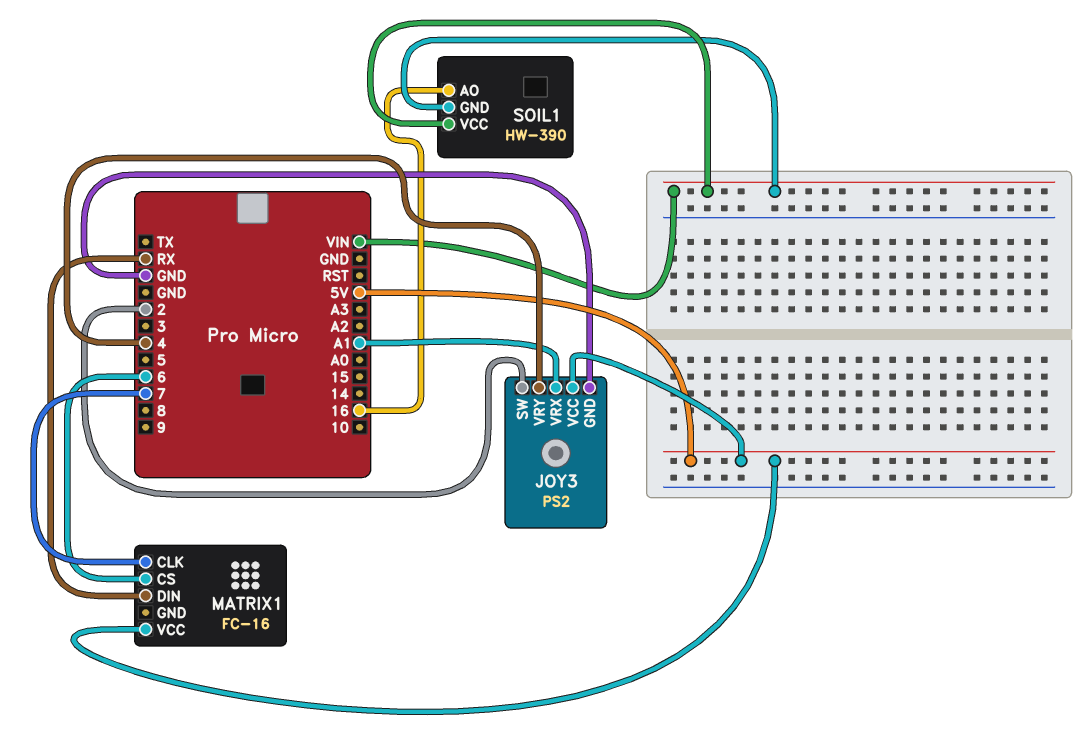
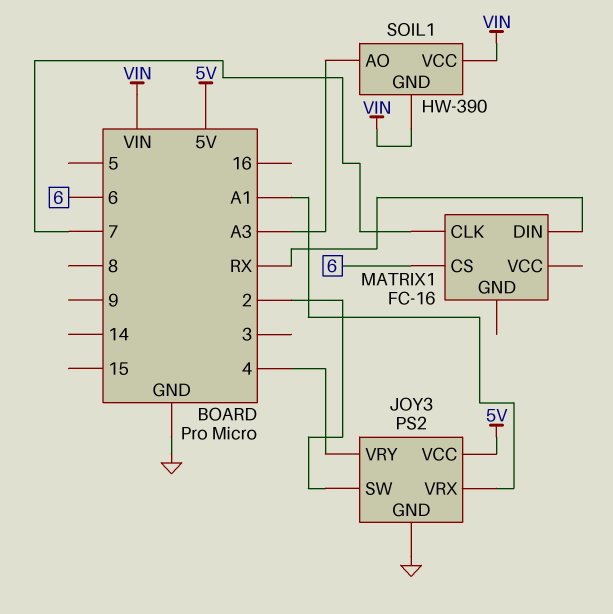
MATRIX1 pin VCC: 5V -> none
SOIL1 pin AO: 16 -> A3

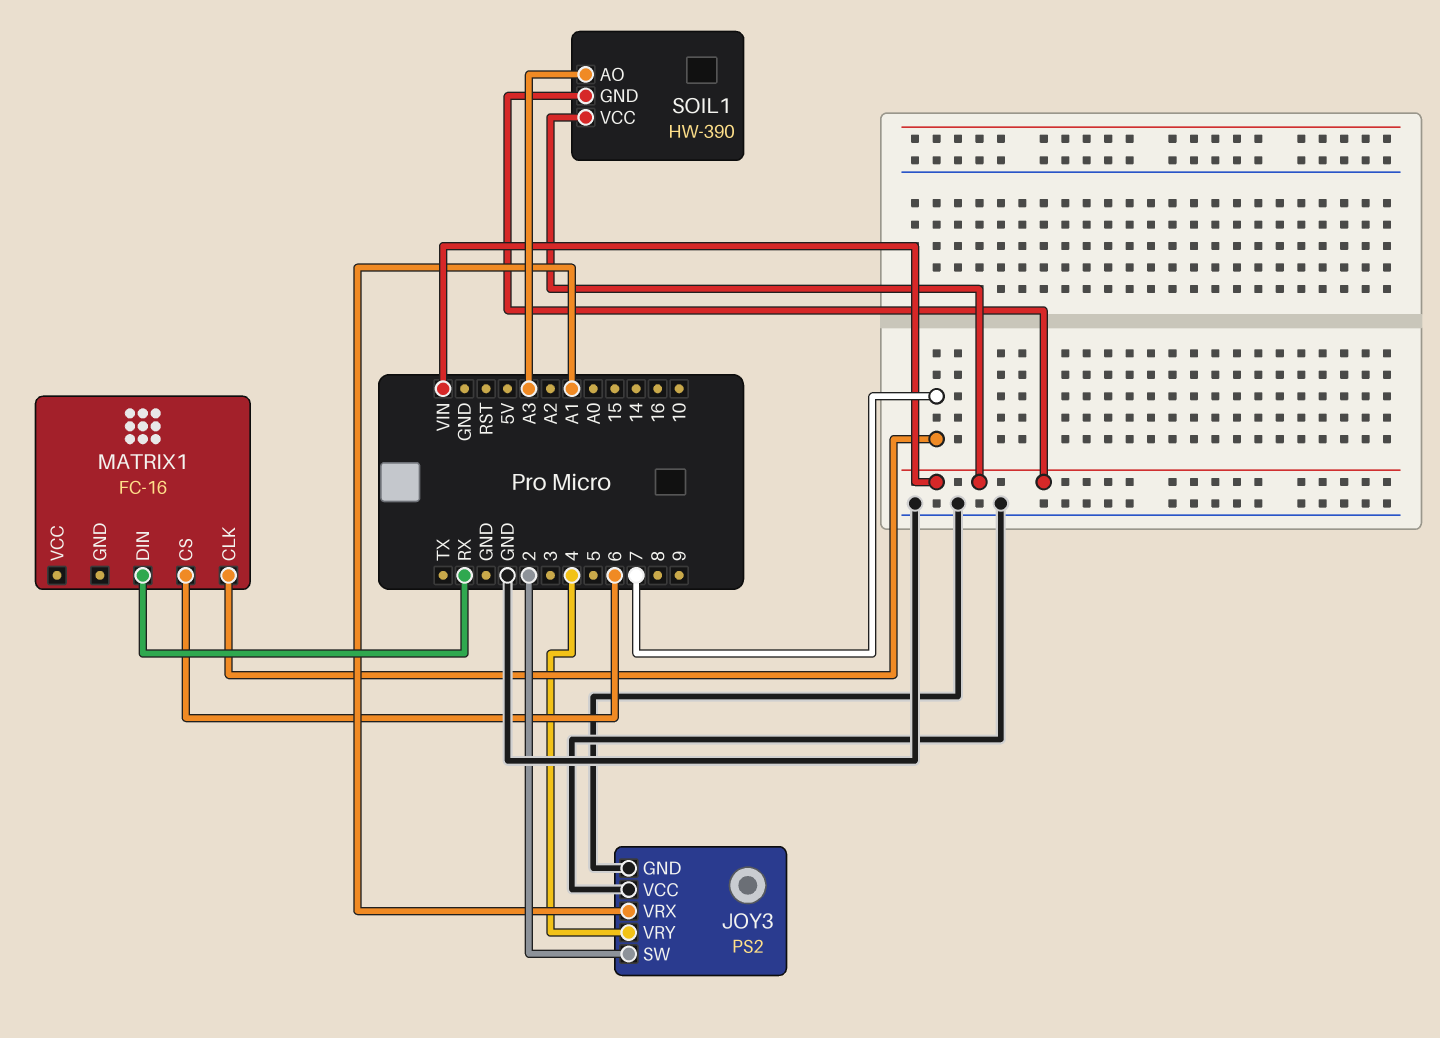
JOY3 pin VCC: 5V -> GND

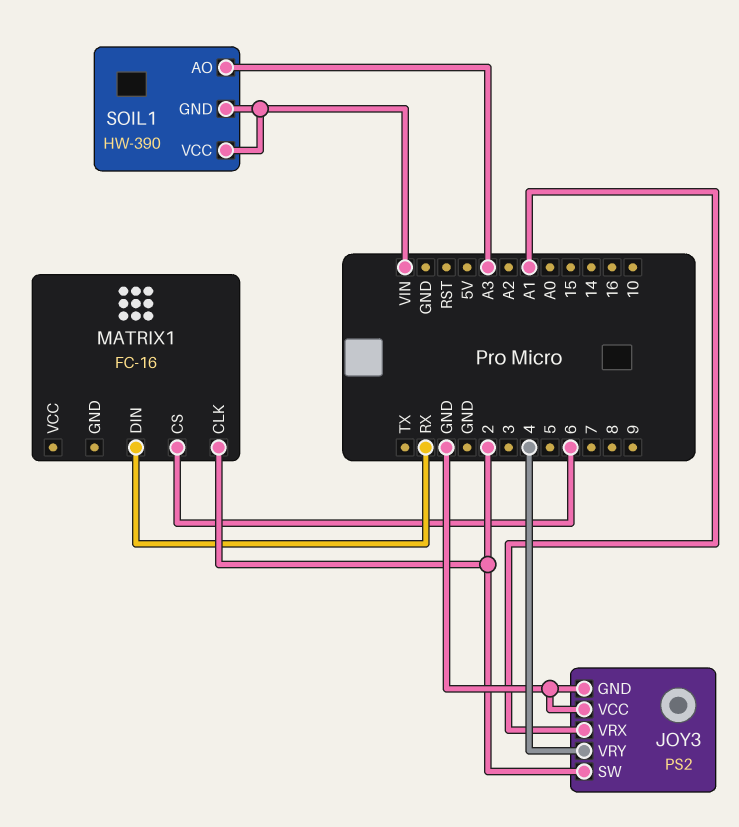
MATRIX1 pin CLK: 7 -> 2

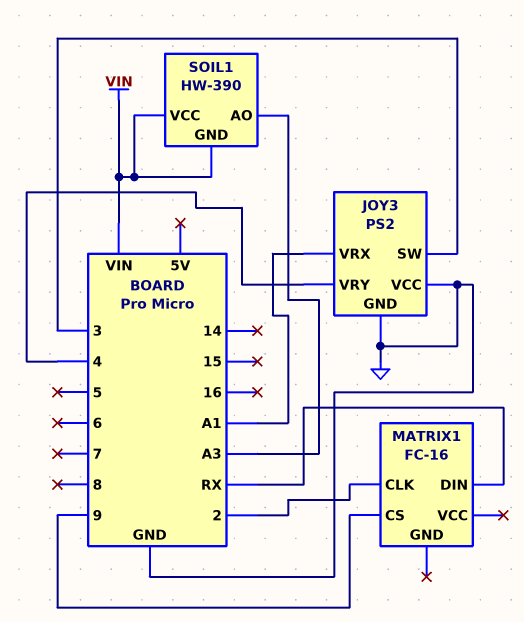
JOY3 pin SW: 2 -> 3
MATRIX1 pin CS: 6 -> 9

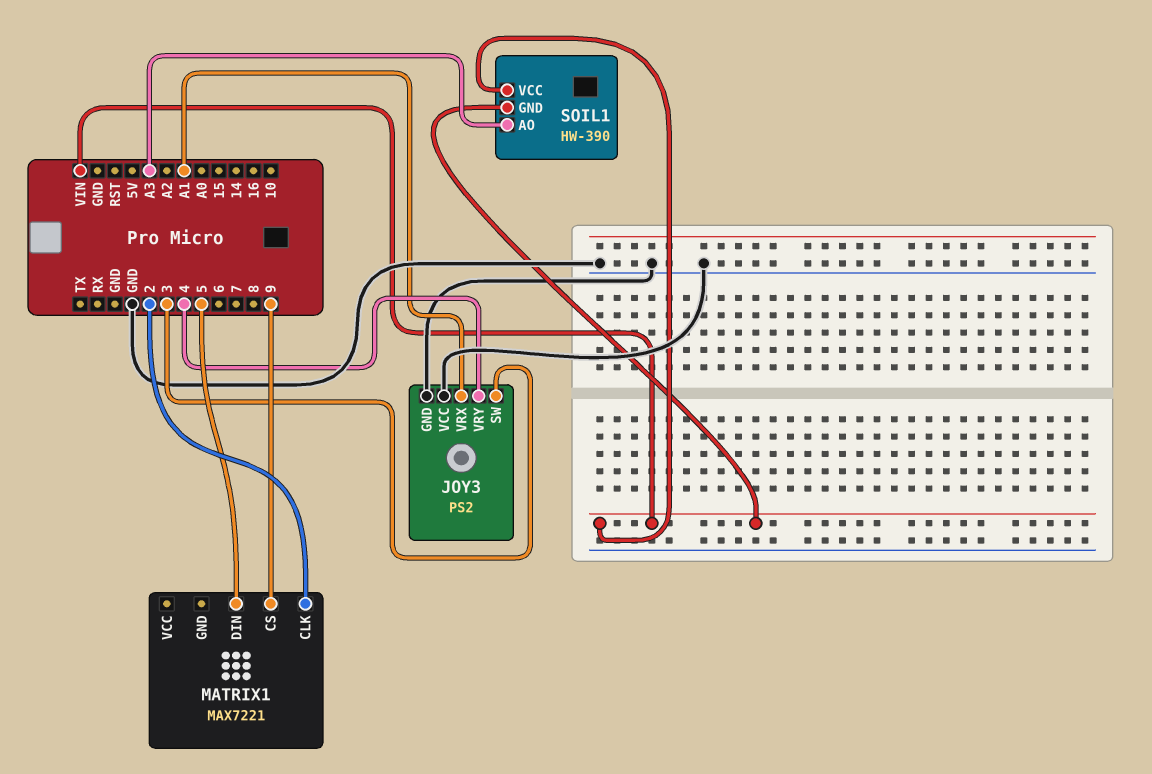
MATRIX1: FC-16 -> MAX7221
MATRIX1 pin DIN: RX -> 5

